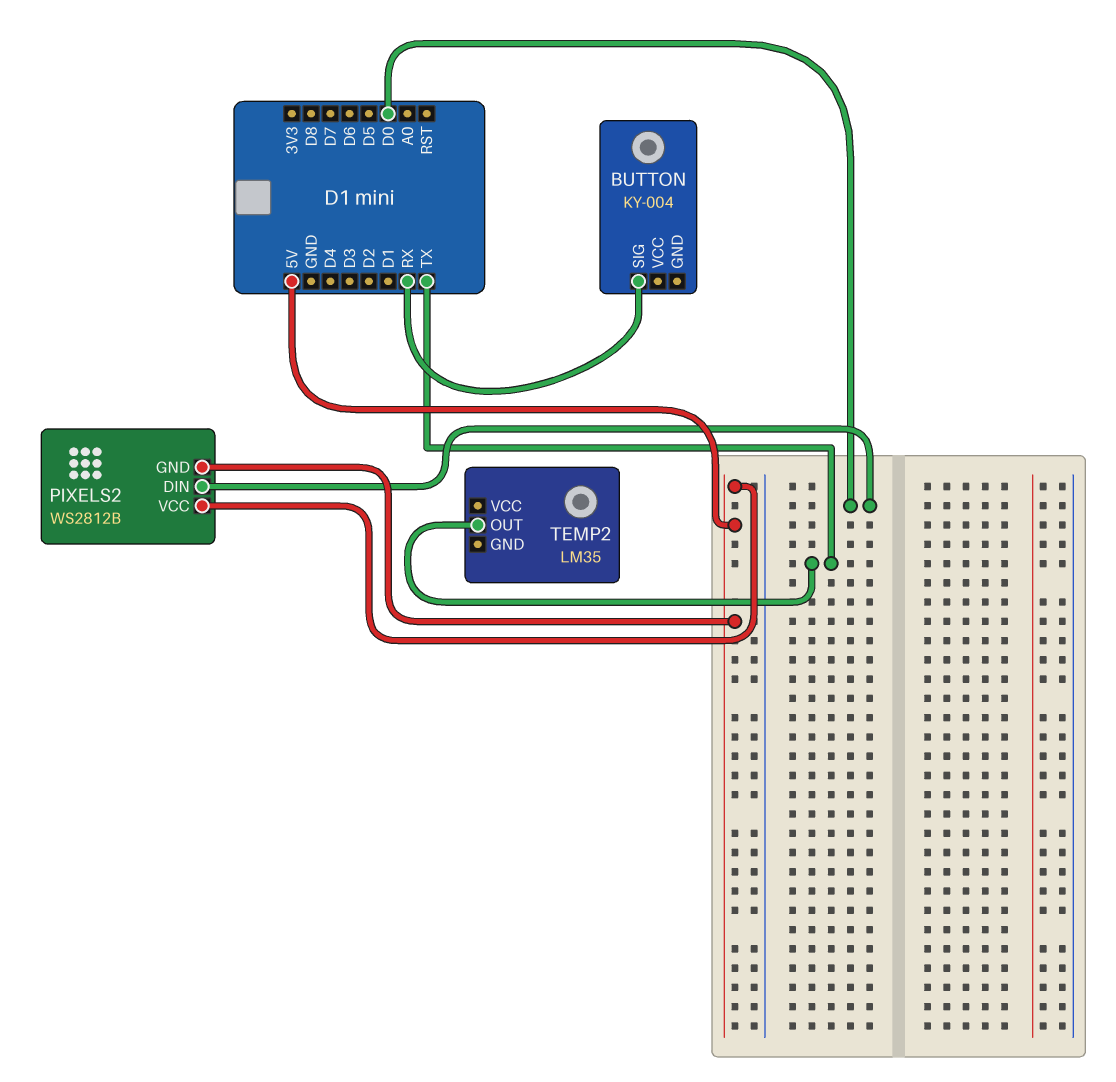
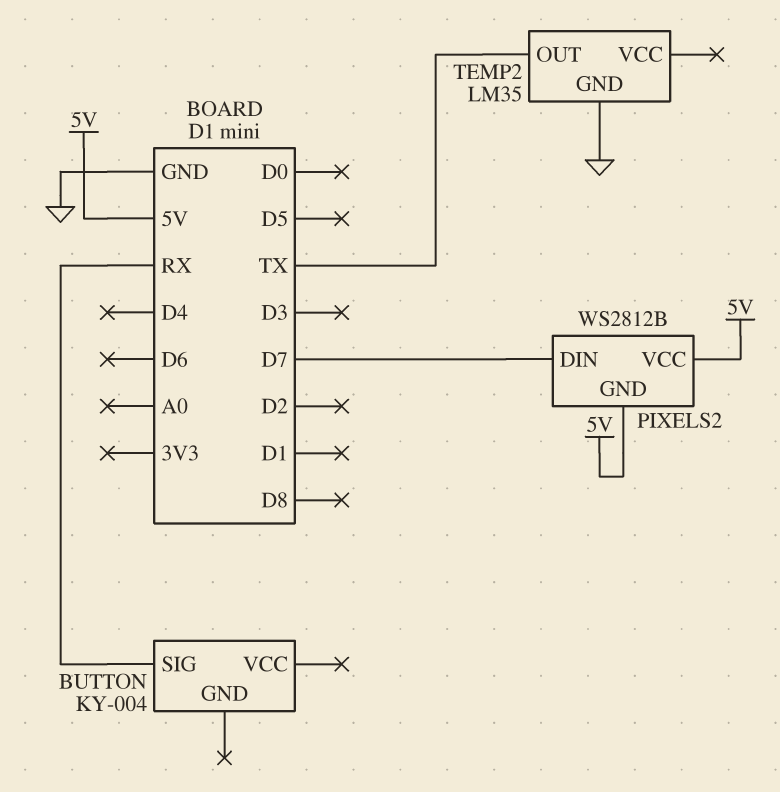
PIXELS2 pin DIN: D0 -> D7
TEMP2 pin GND: none -> GND

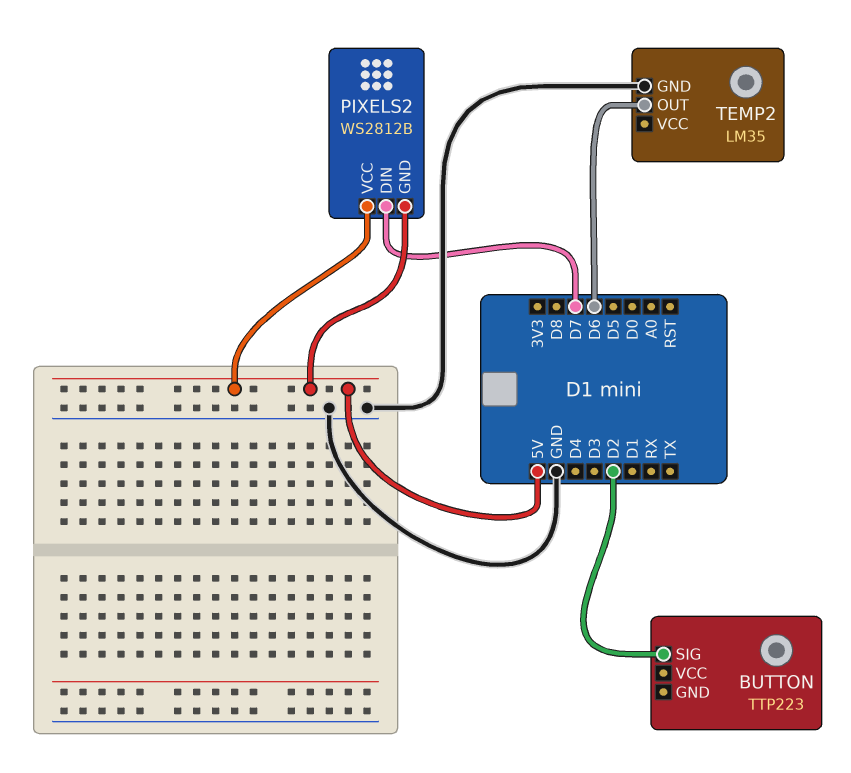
BUTTON: KY-004 -> TTP223
BUTTON pin SIG: RX -> D2
TEMP2 pin OUT: TX -> D6

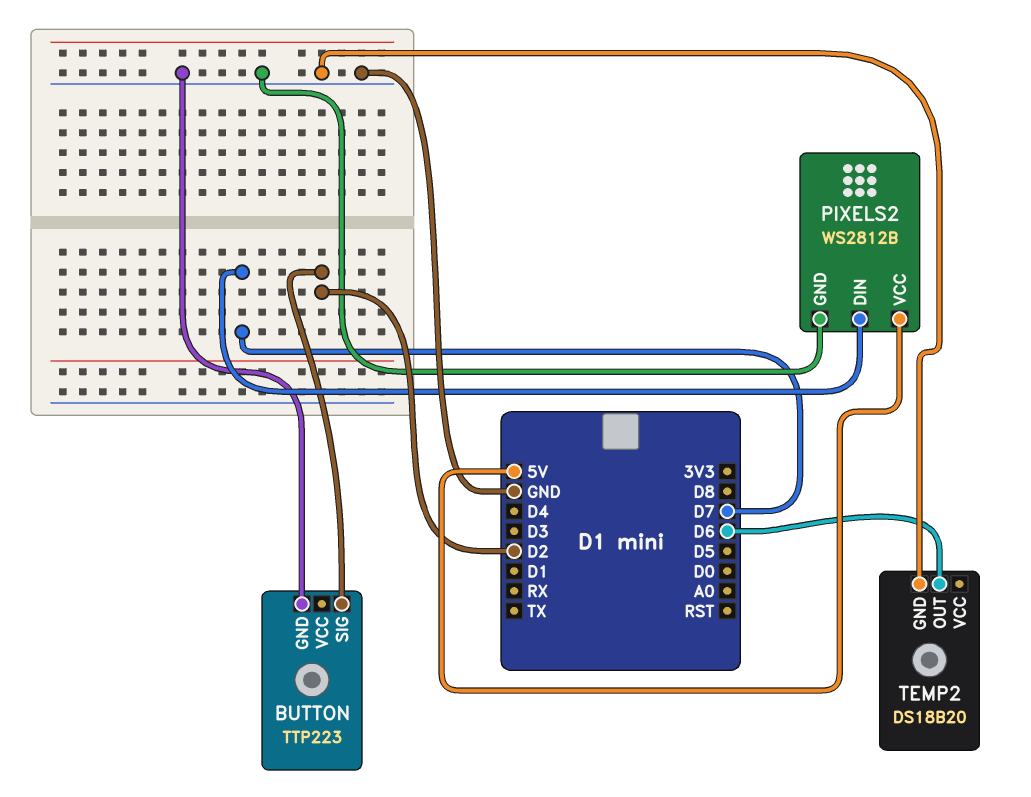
BUTTON pin GND: none -> GND
PIXELS2 pin GND: 5V -> GND
TEMP2: LM35 -> DS18B20

